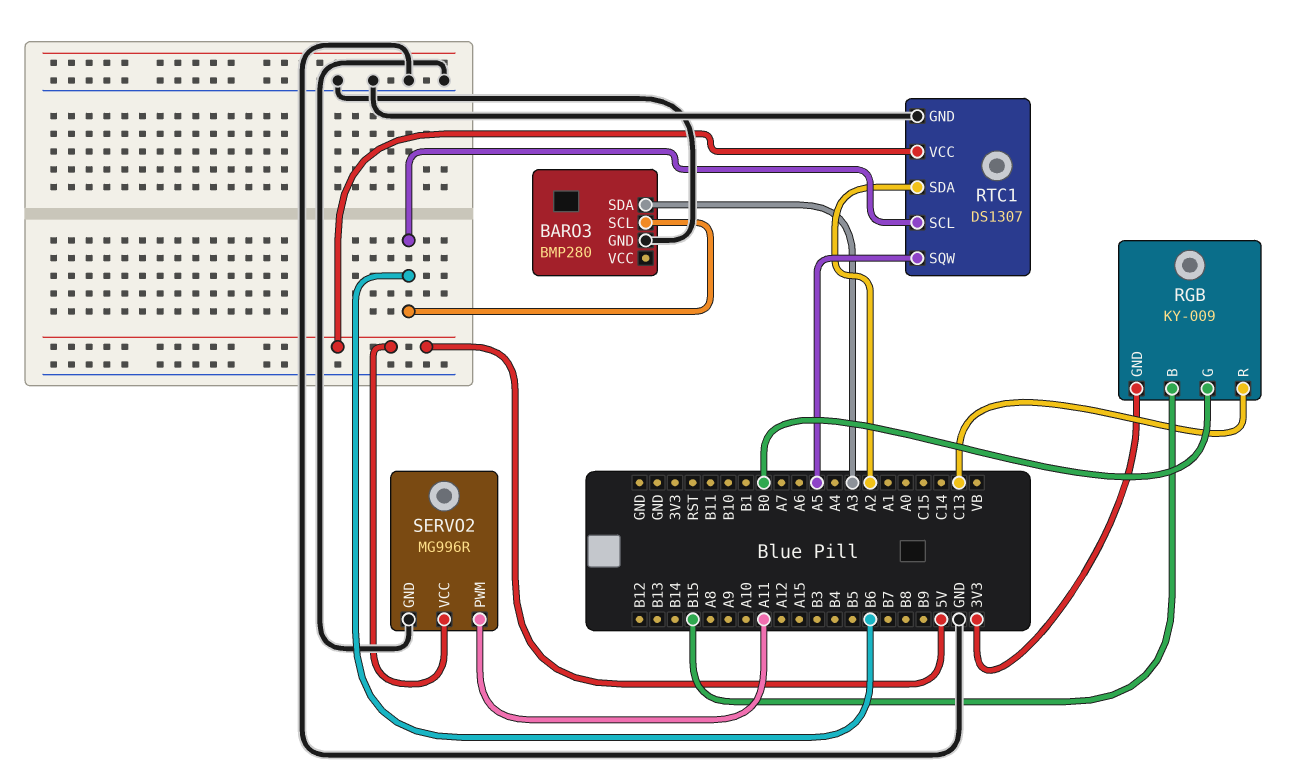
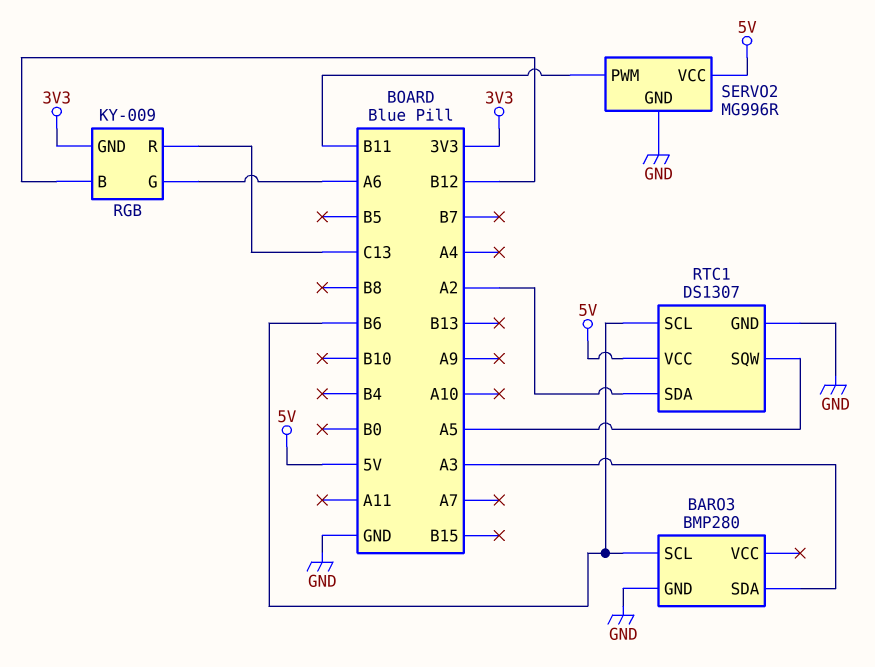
RGB pin B: B15 -> B12
RGB pin G: B0 -> A6
SERVO2 pin PWM: A11 -> B11

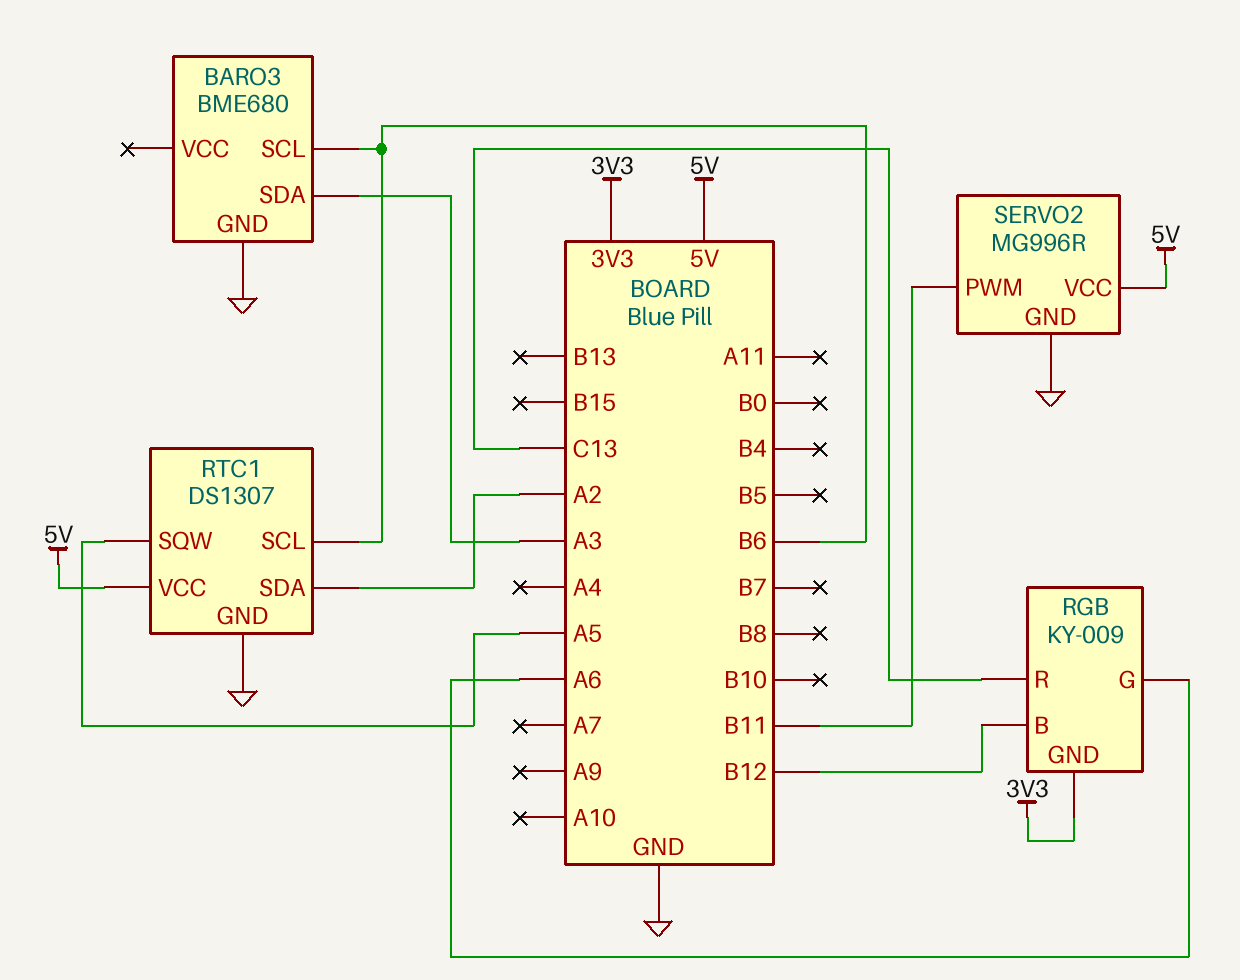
BARO3: BMP280 -> BME680

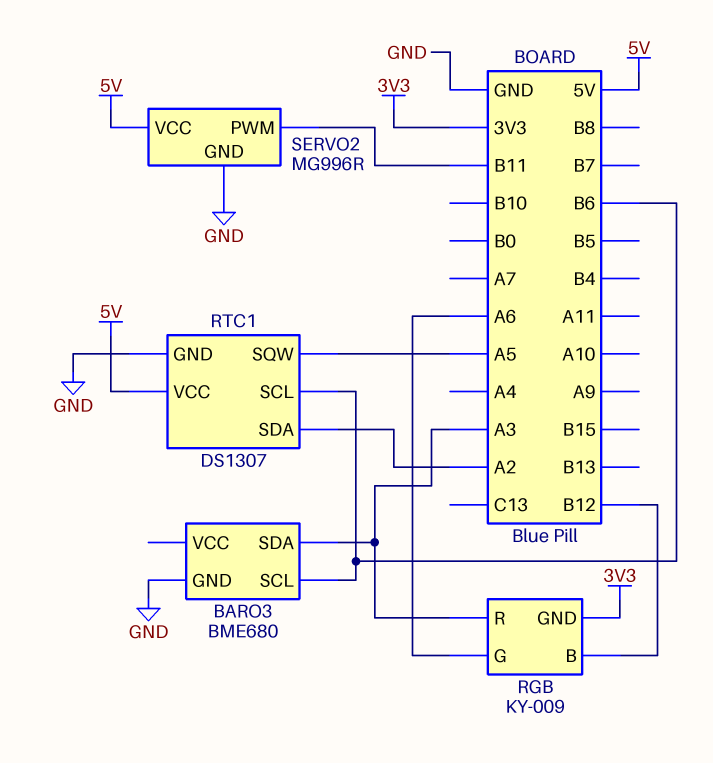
RGB pin R: C13 -> A3

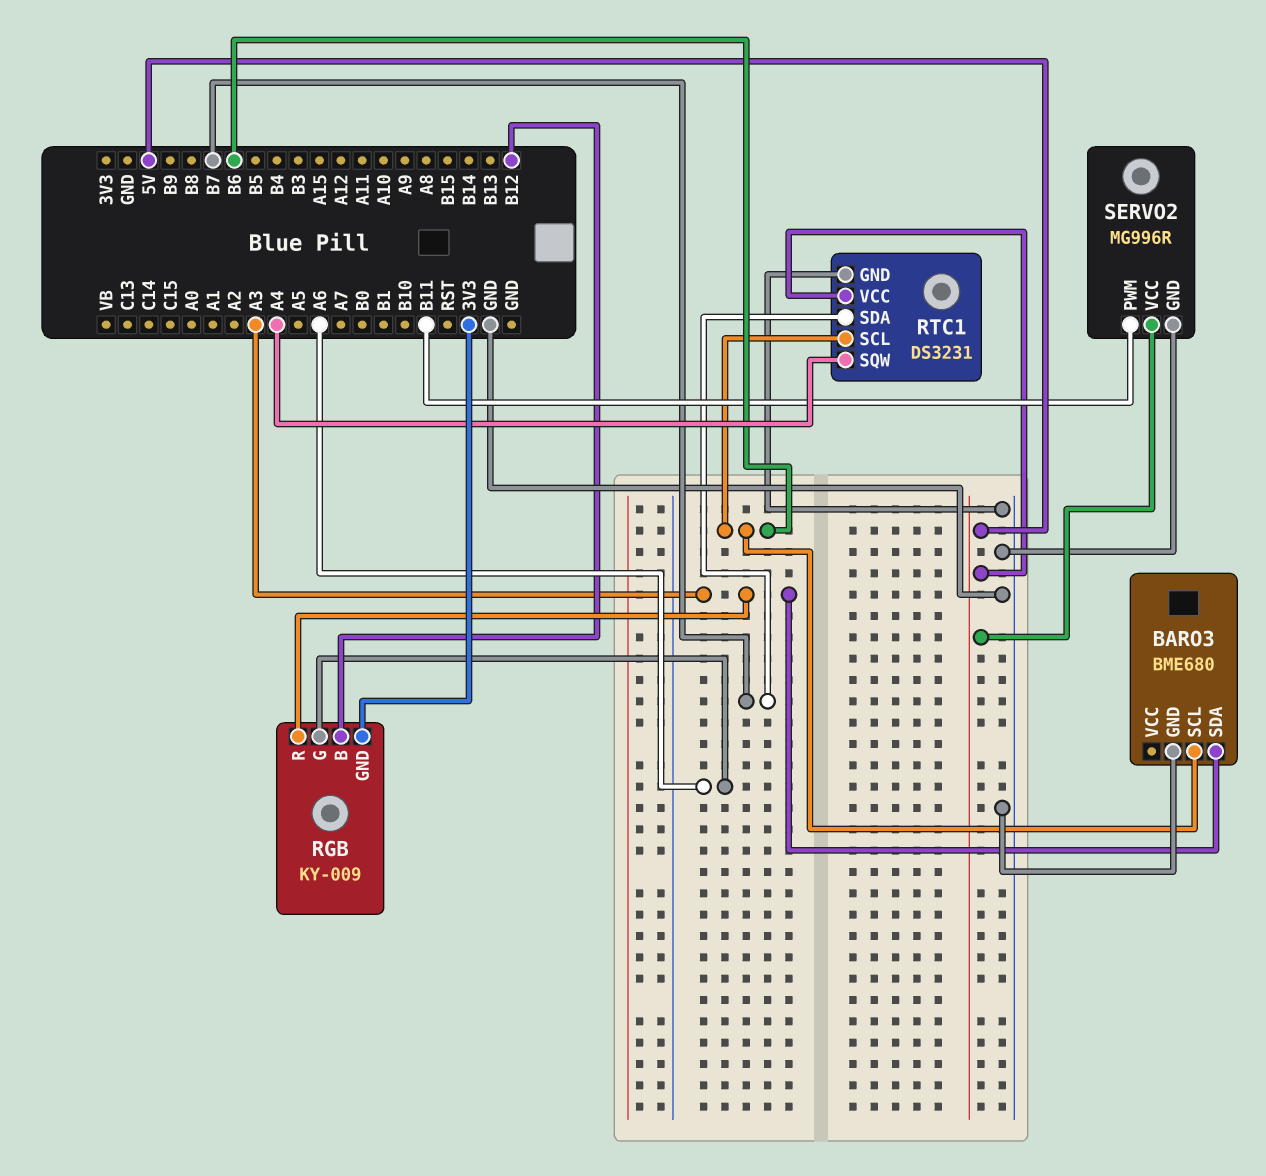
RTC1: DS1307 -> DS3231
RTC1 pin SDA: A2 -> B7
RTC1 pin SQW: A5 -> A4

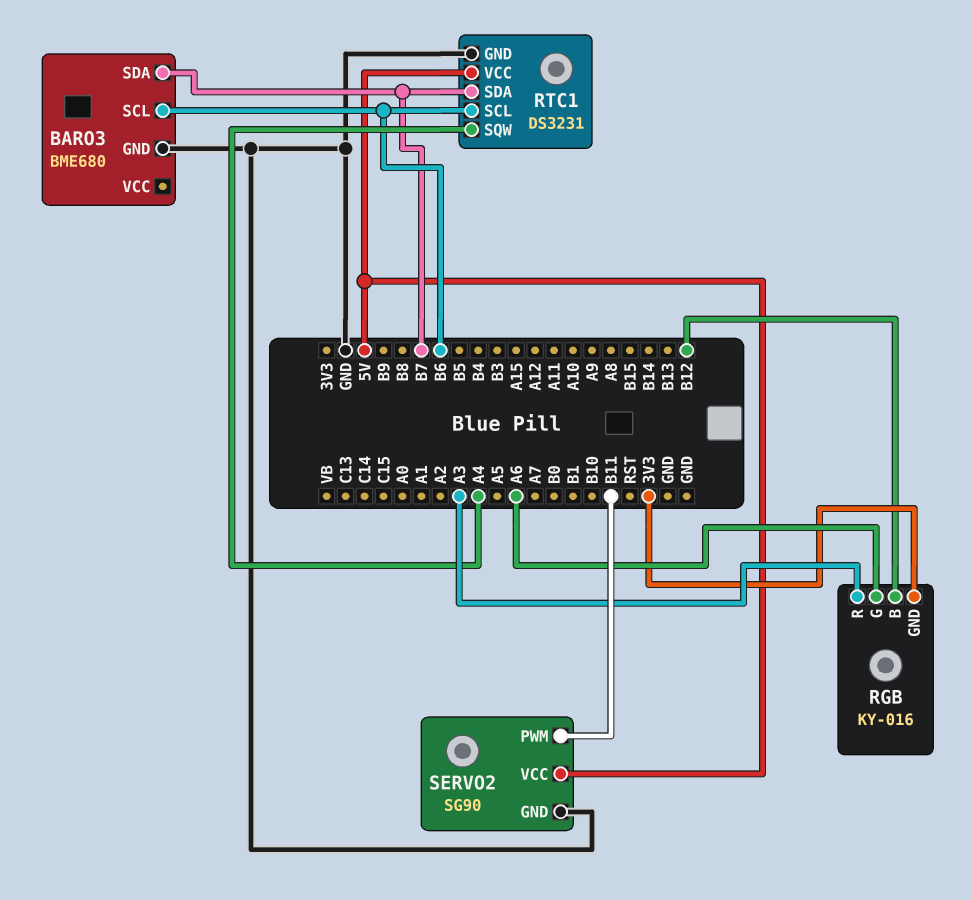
BARO3 pin SDA: A3 -> B7
RGB: KY-009 -> KY-016
SERVO2: MG996R -> SG90

